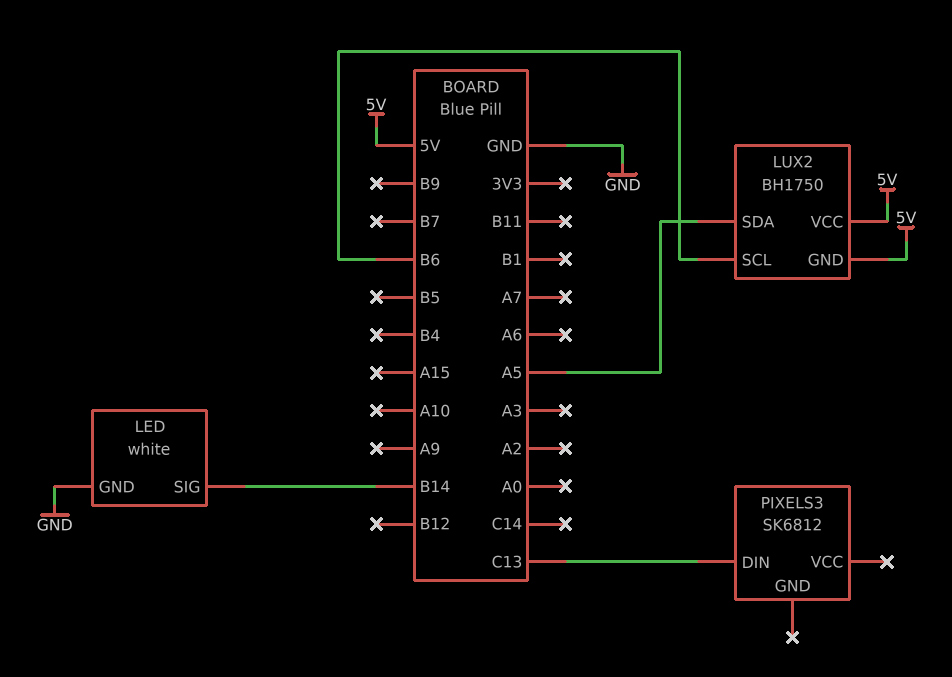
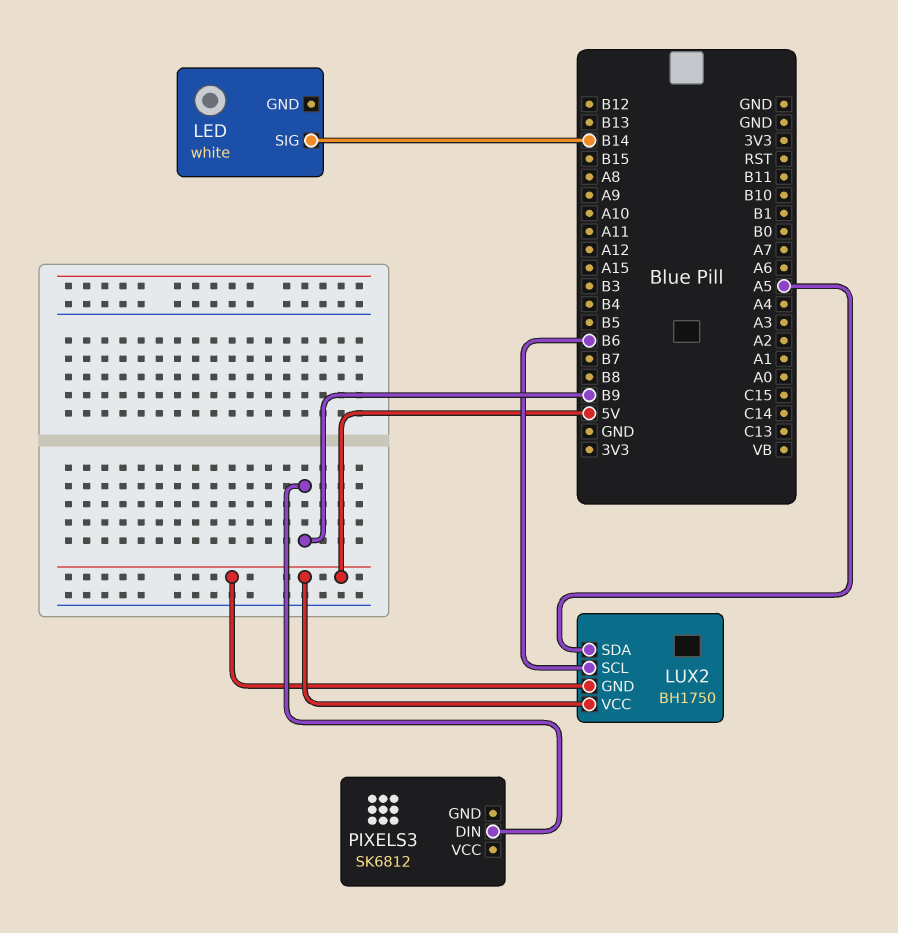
LED pin GND: GND -> none
PIXELS3 pin DIN: C13 -> B9

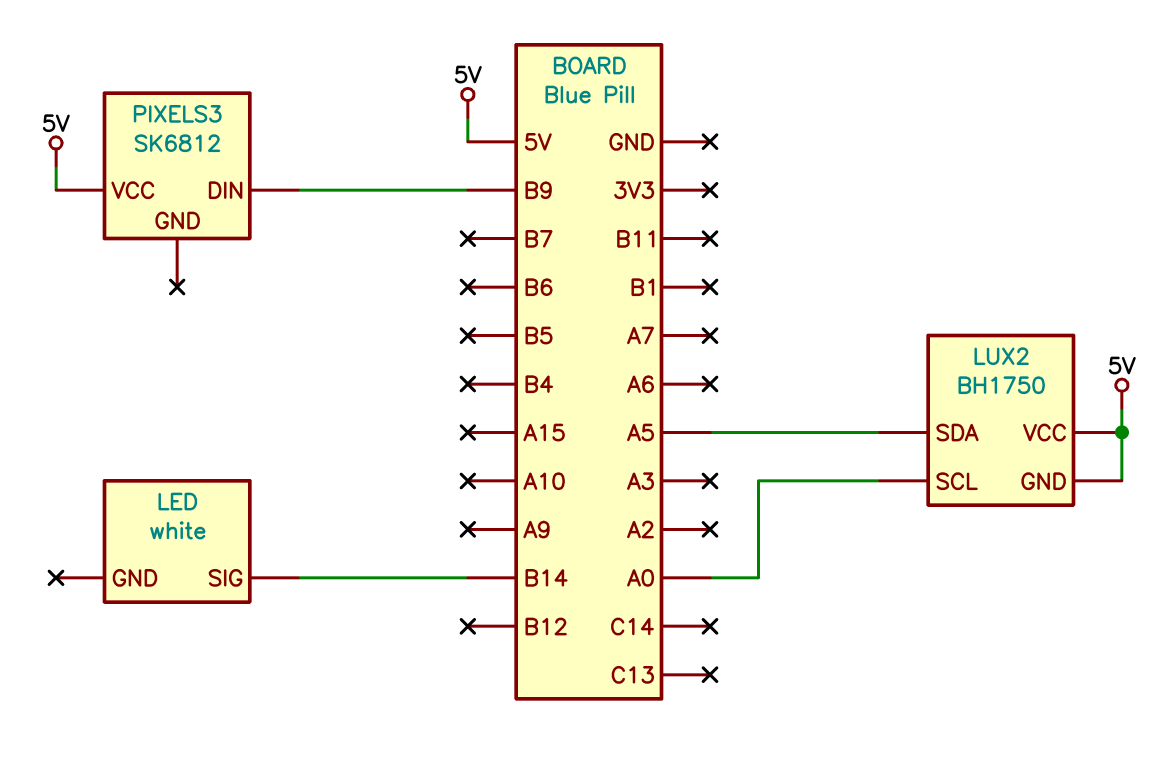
LUX2 pin SCL: B6 -> A0
PIXELS3 pin VCC: none -> 5V

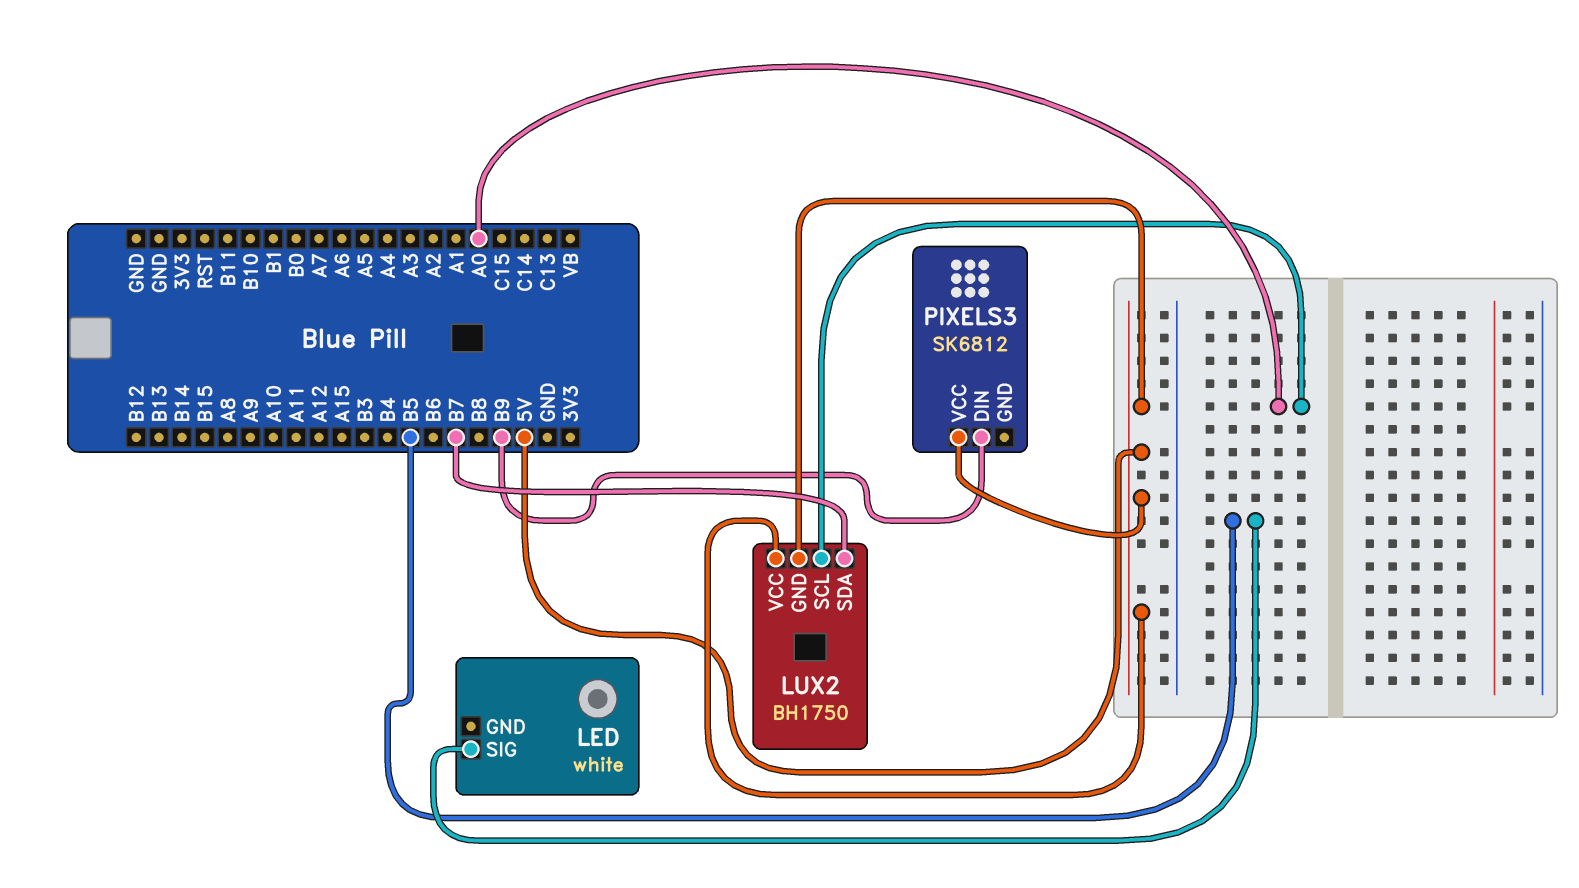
LED pin SIG: B14 -> B5
LUX2 pin SDA: A5 -> B7

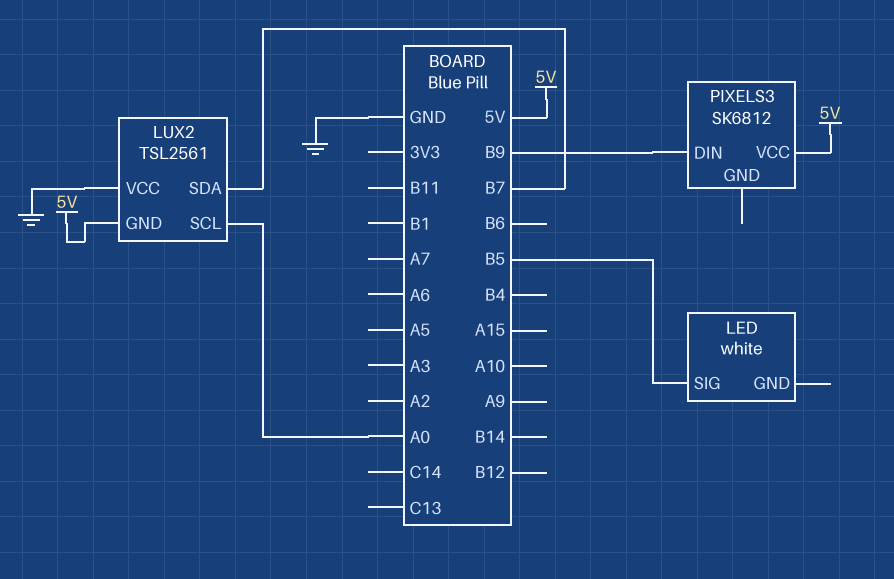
LUX2: BH1750 -> TSL2561
LUX2 pin VCC: 5V -> GND

